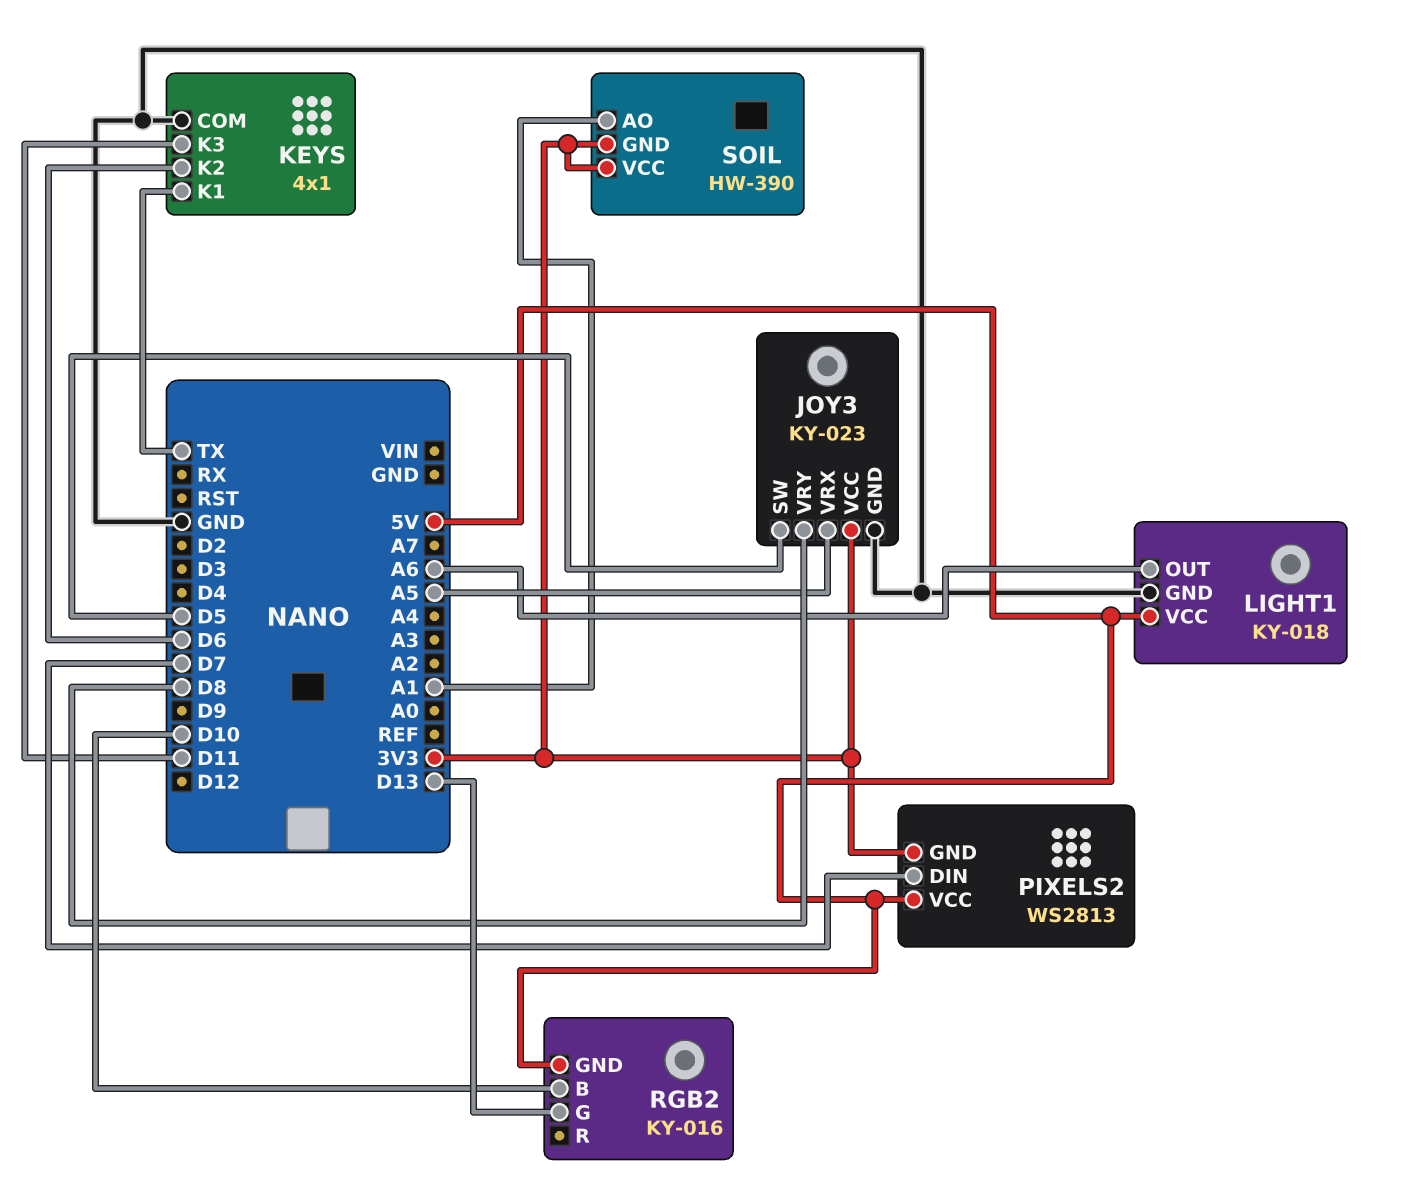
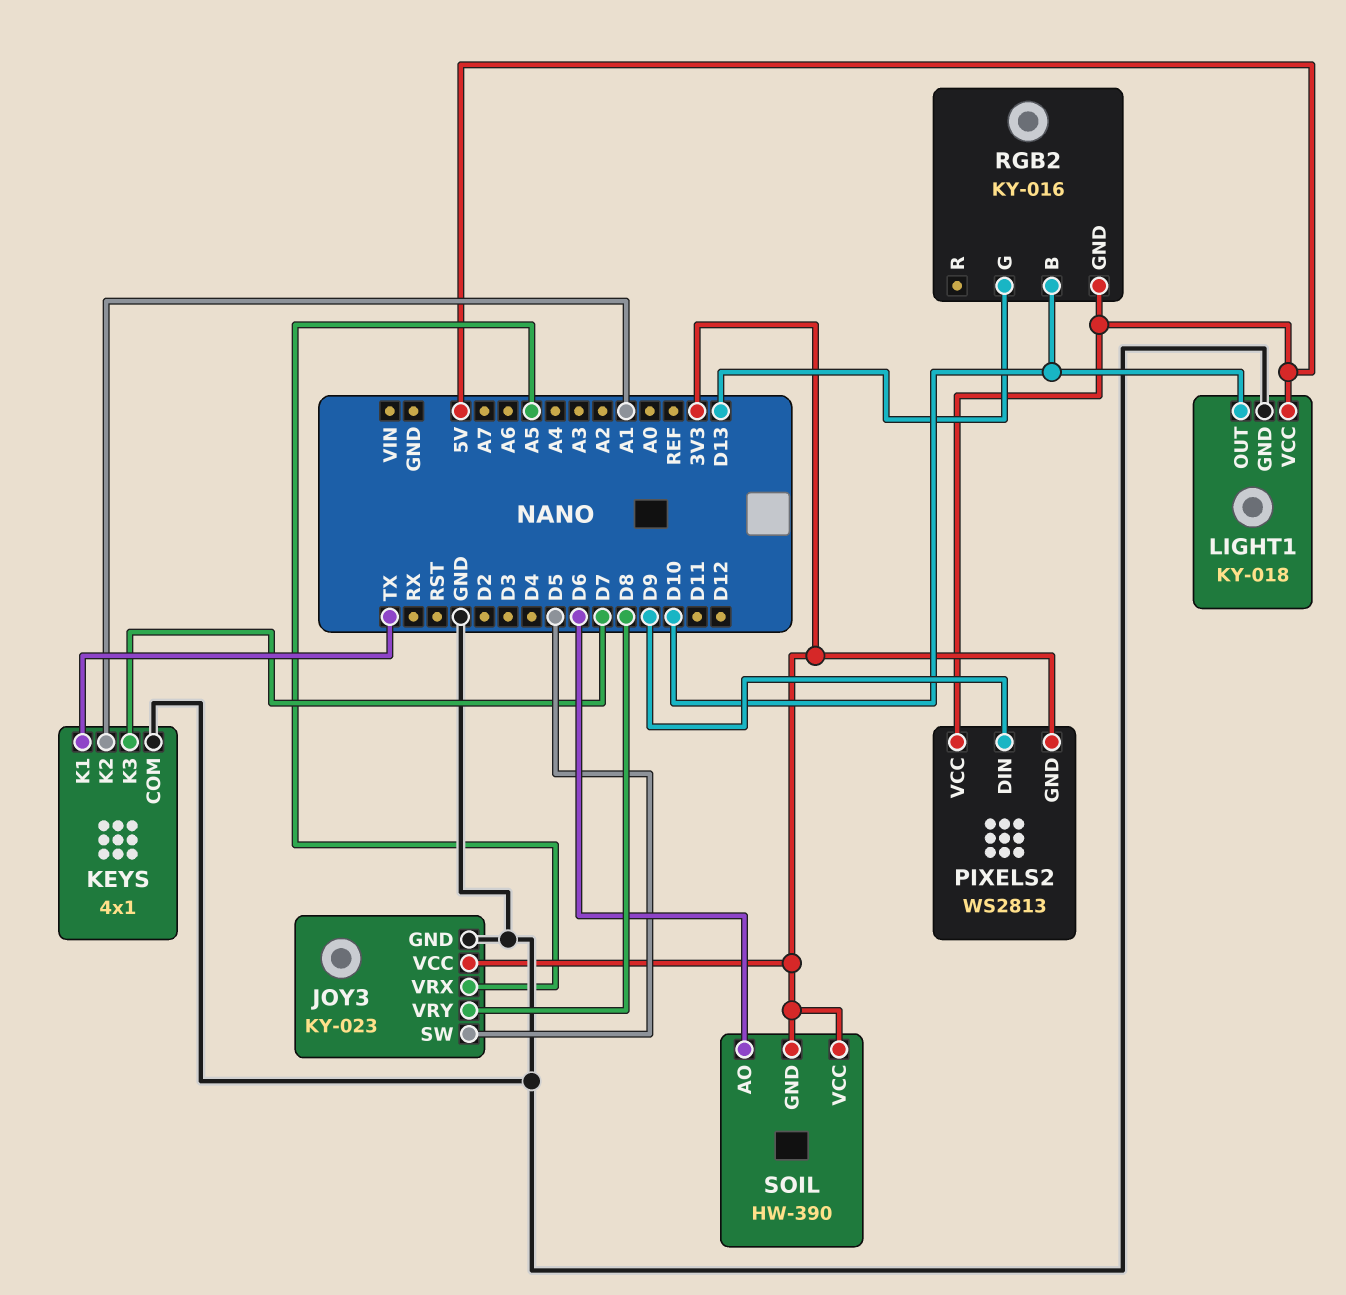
KEYS pin K2: D6 -> A1
KEYS pin K3: D11 -> D7
LIGHT1 pin OUT: A6 -> D10
PIXELS2 pin DIN: D7 -> D9
SOIL pin AO: A1 -> D6

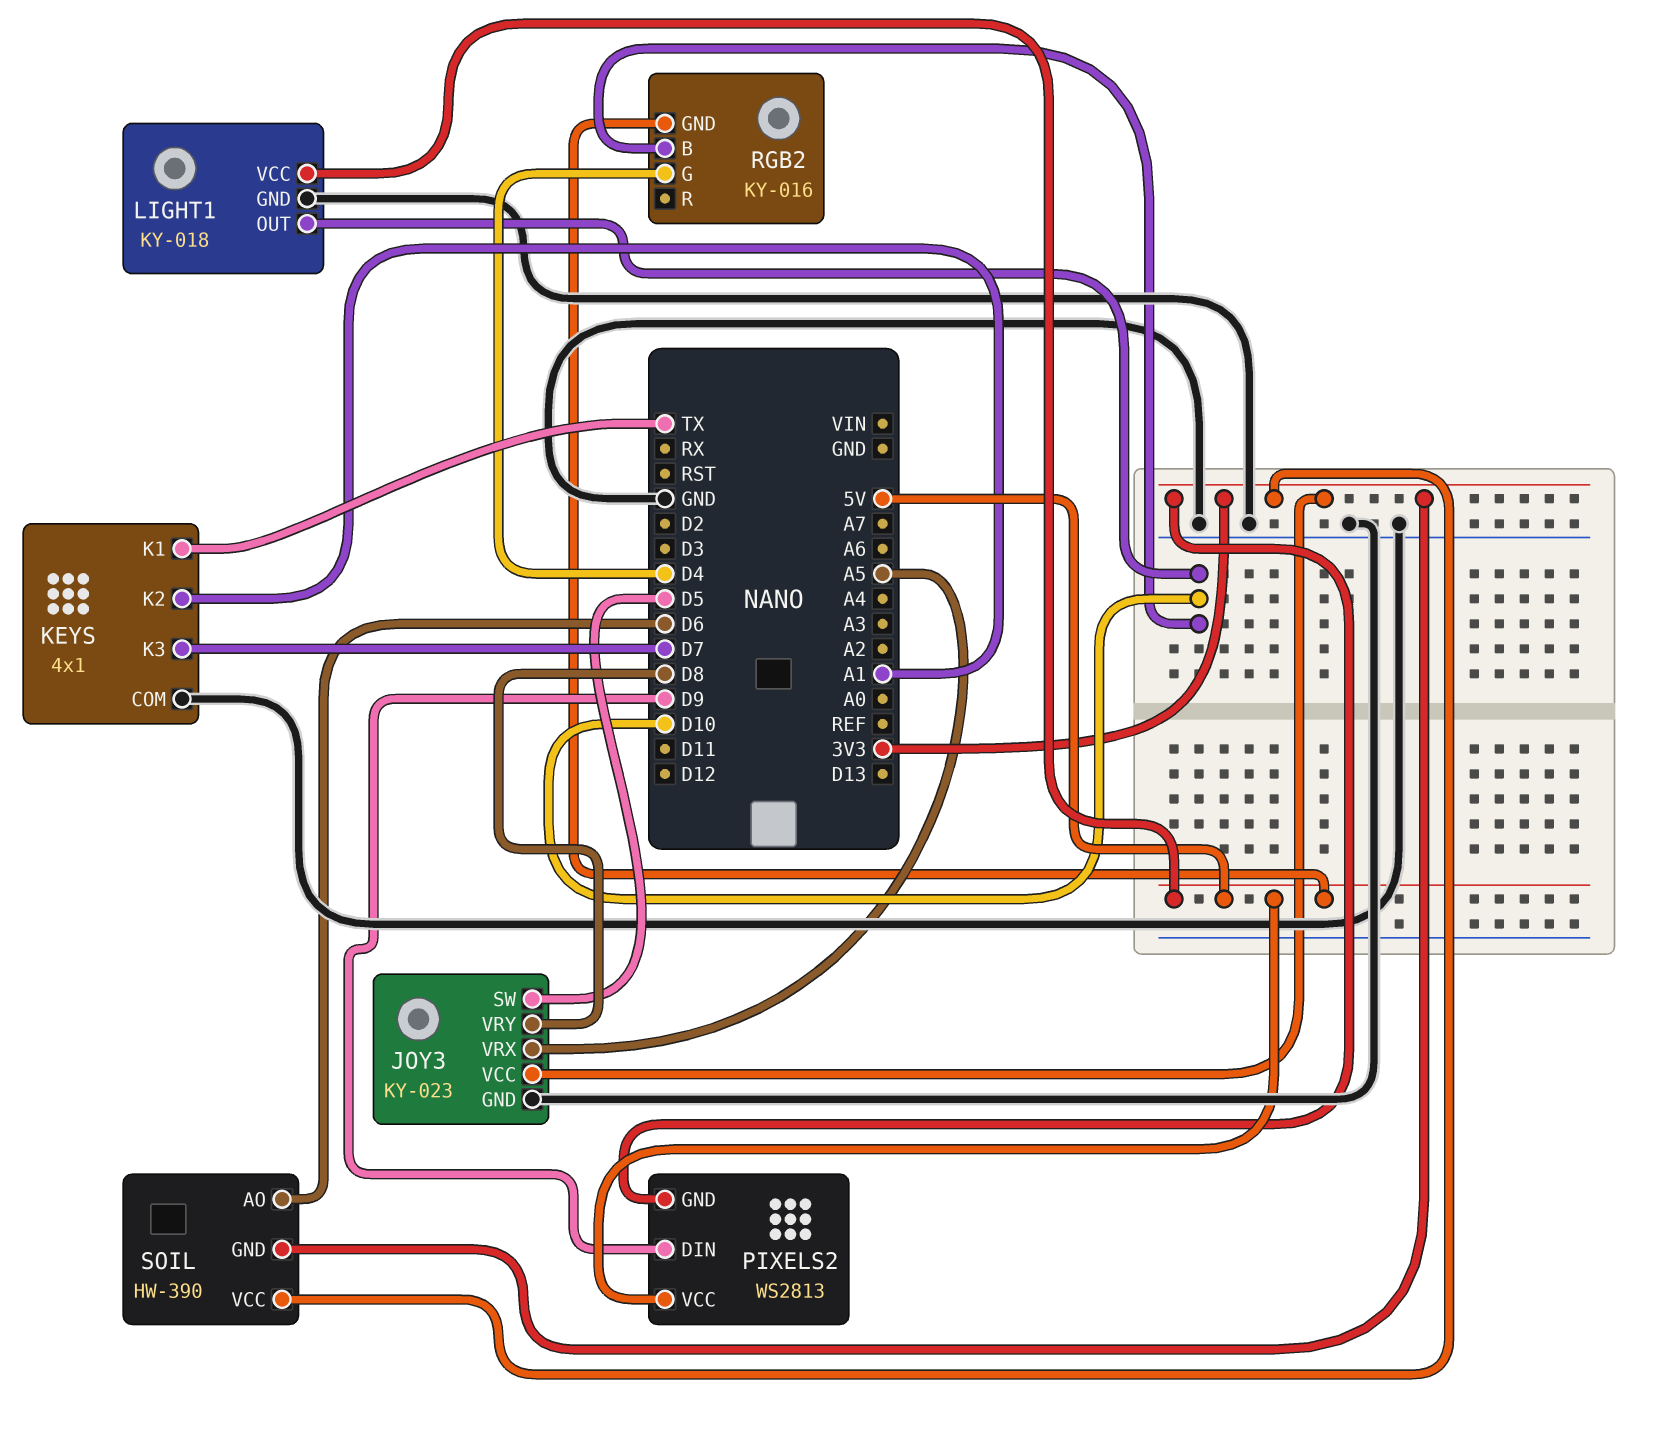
RGB2 pin G: D13 -> D4

